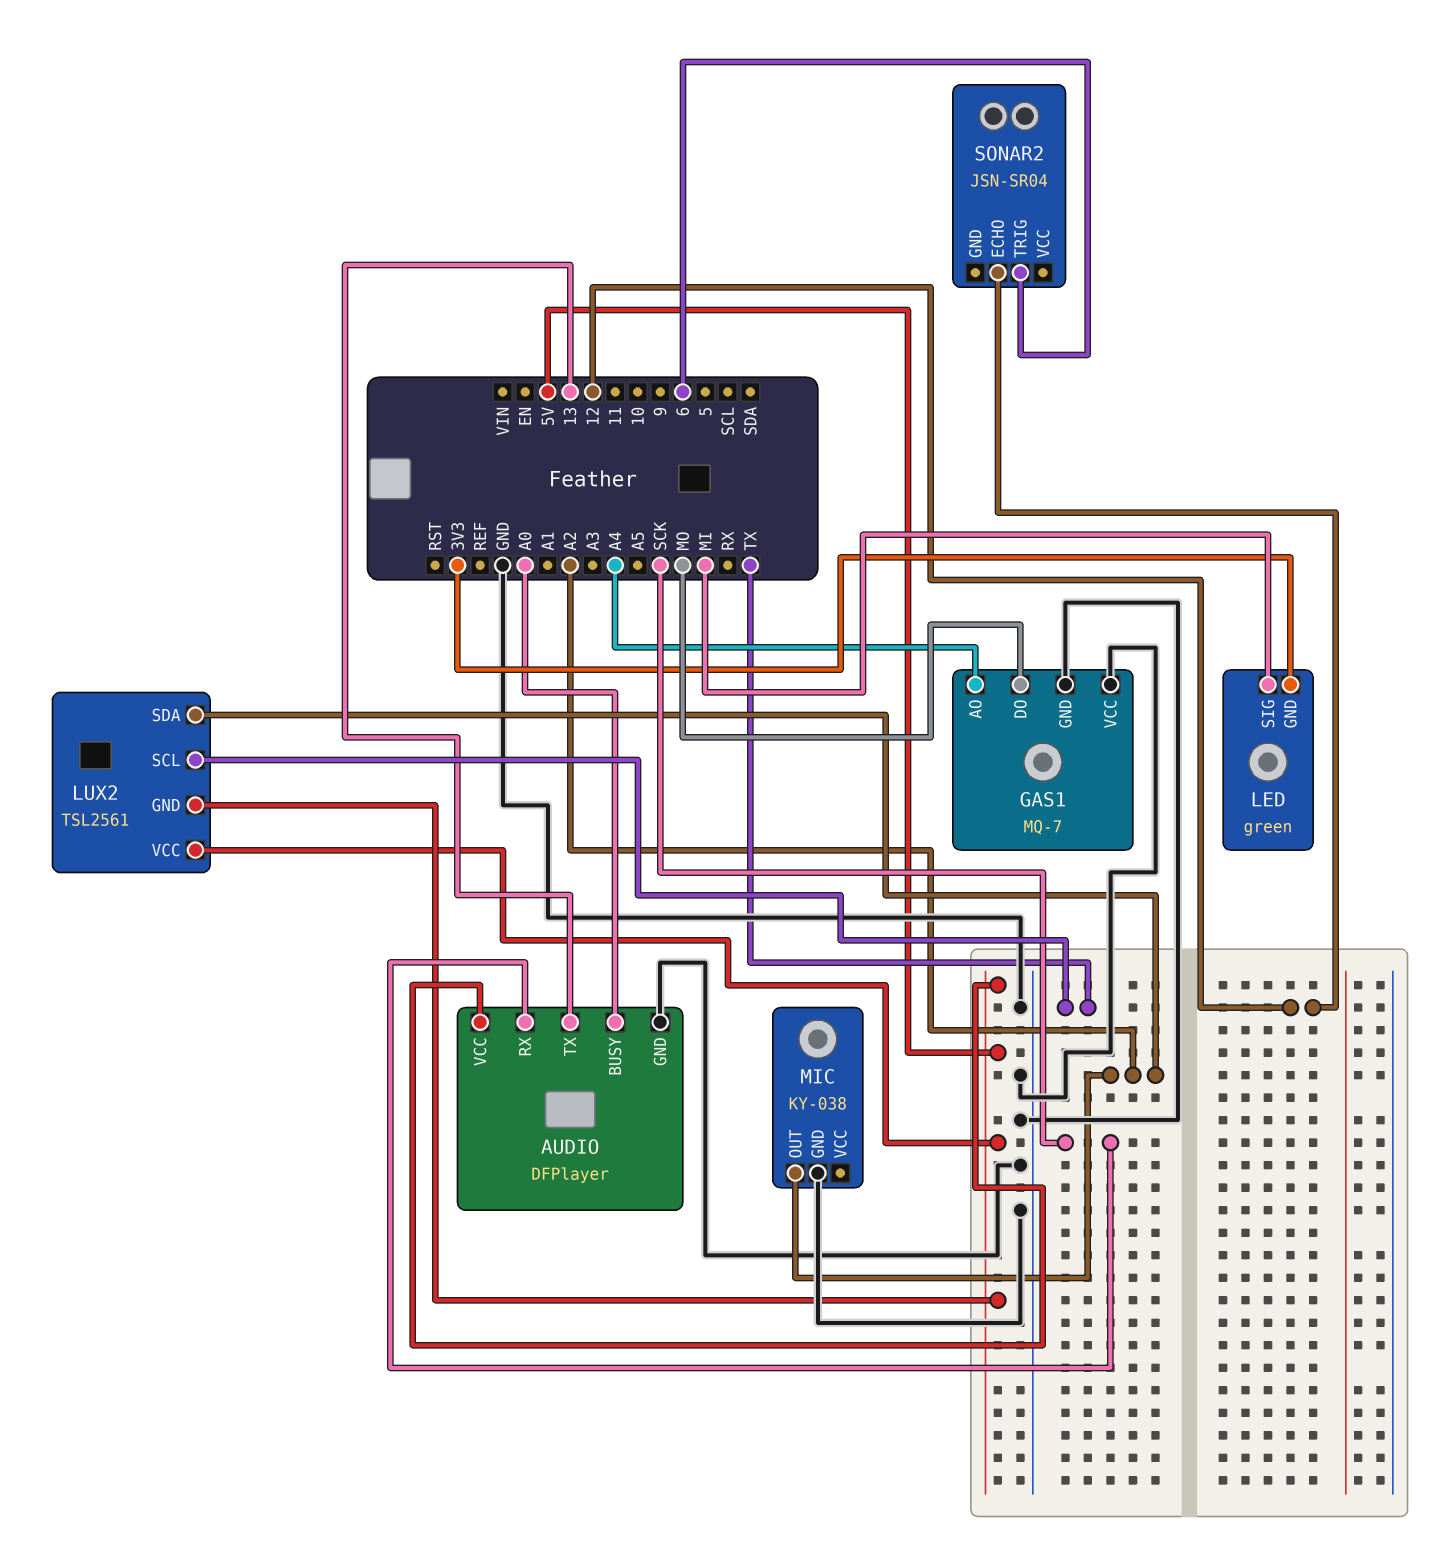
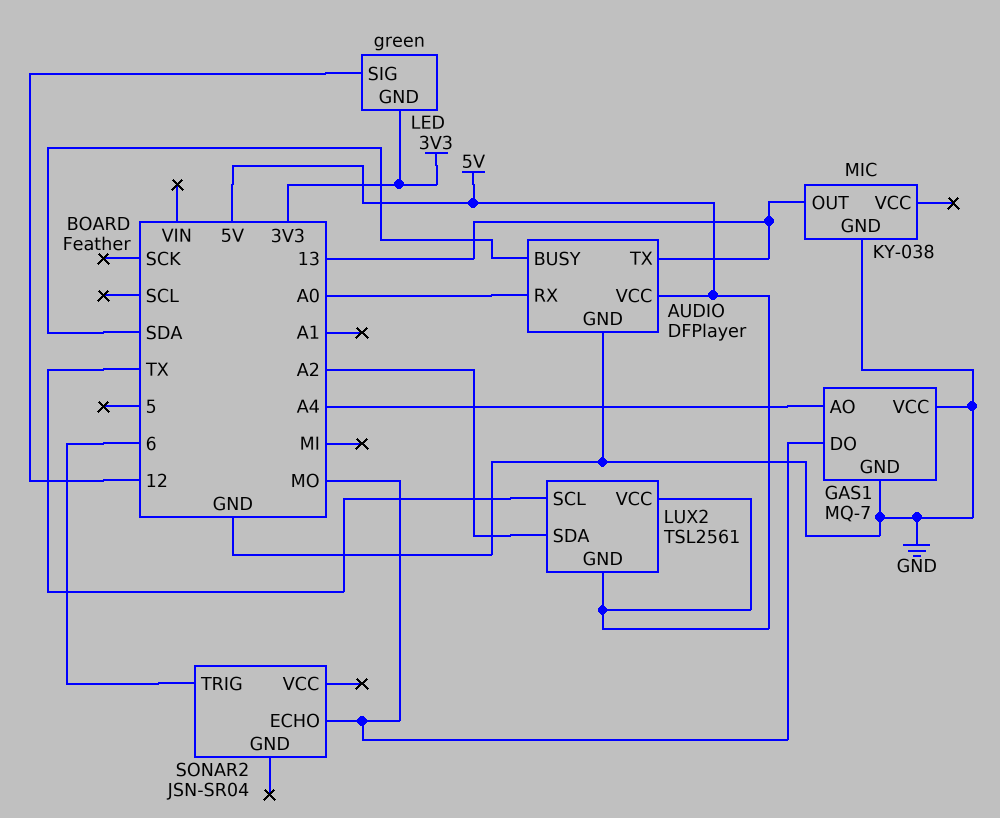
AUDIO pin BUSY: A0 -> SDA
AUDIO pin RX: SCK -> A0
LED pin SIG: MI -> 12
MIC pin OUT: A2 -> 13
SONAR2 pin ECHO: 12 -> MO

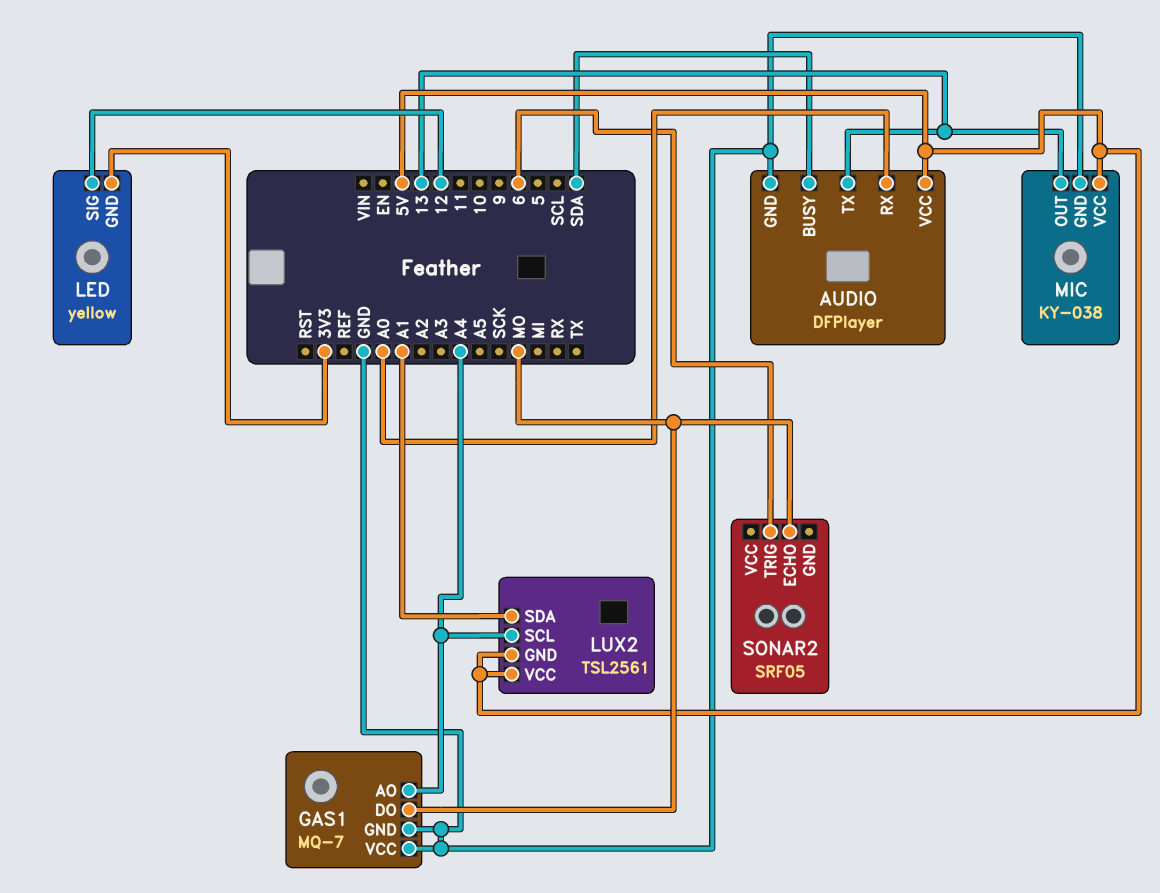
LED: green -> yellow
LUX2 pin SCL: TX -> A4
LUX2 pin SDA: A2 -> A1
MIC pin VCC: none -> 5V
SONAR2: JSN-SR04 -> SRF05

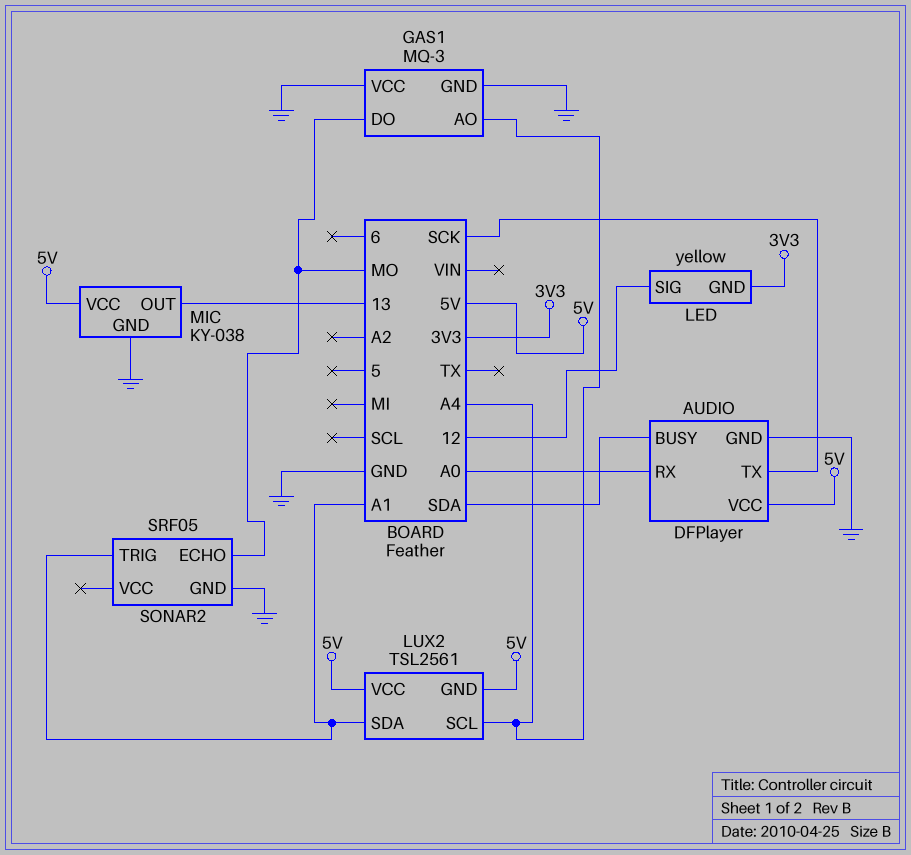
AUDIO pin TX: 13 -> SCK
GAS1: MQ-7 -> MQ-3
SONAR2 pin GND: none -> GND
SONAR2 pin TRIG: 6 -> A1

